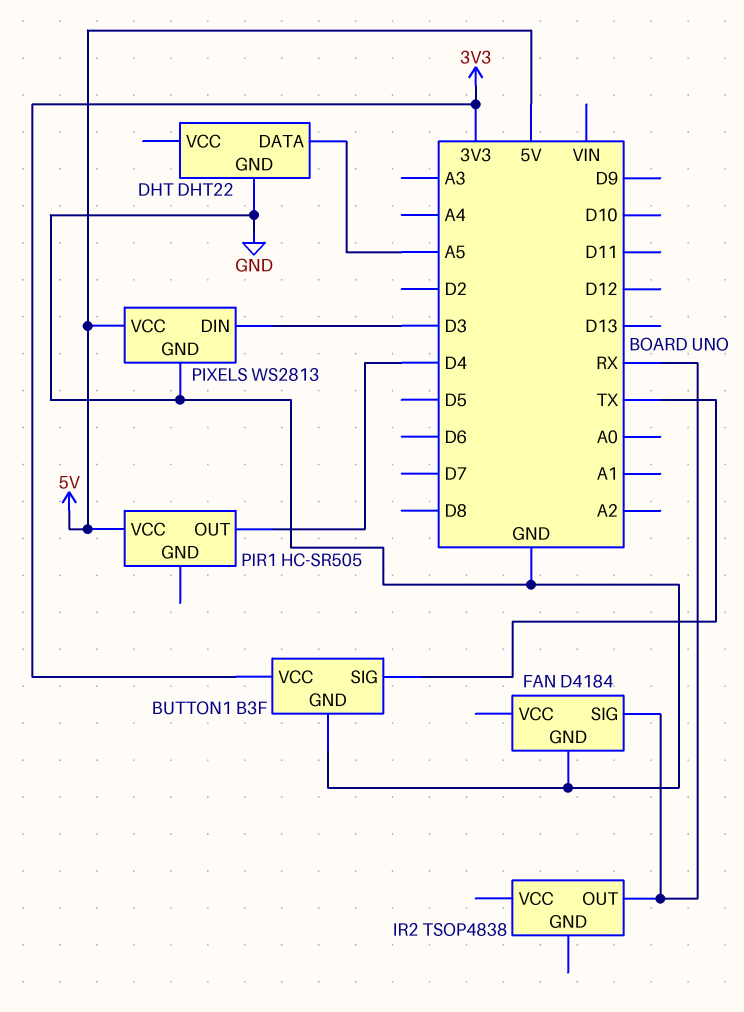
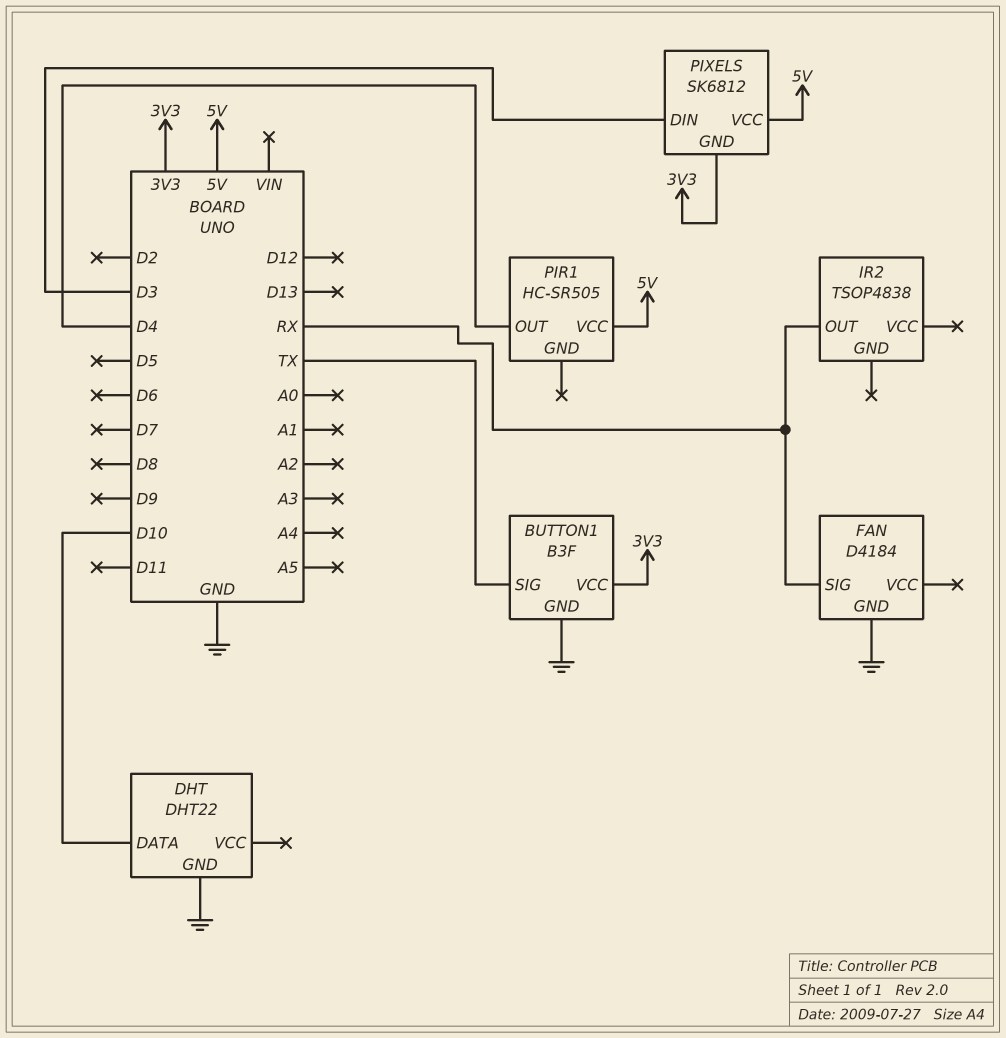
DHT pin DATA: A5 -> D10
PIXELS: WS2813 -> SK6812
PIXELS pin GND: GND -> 3V3

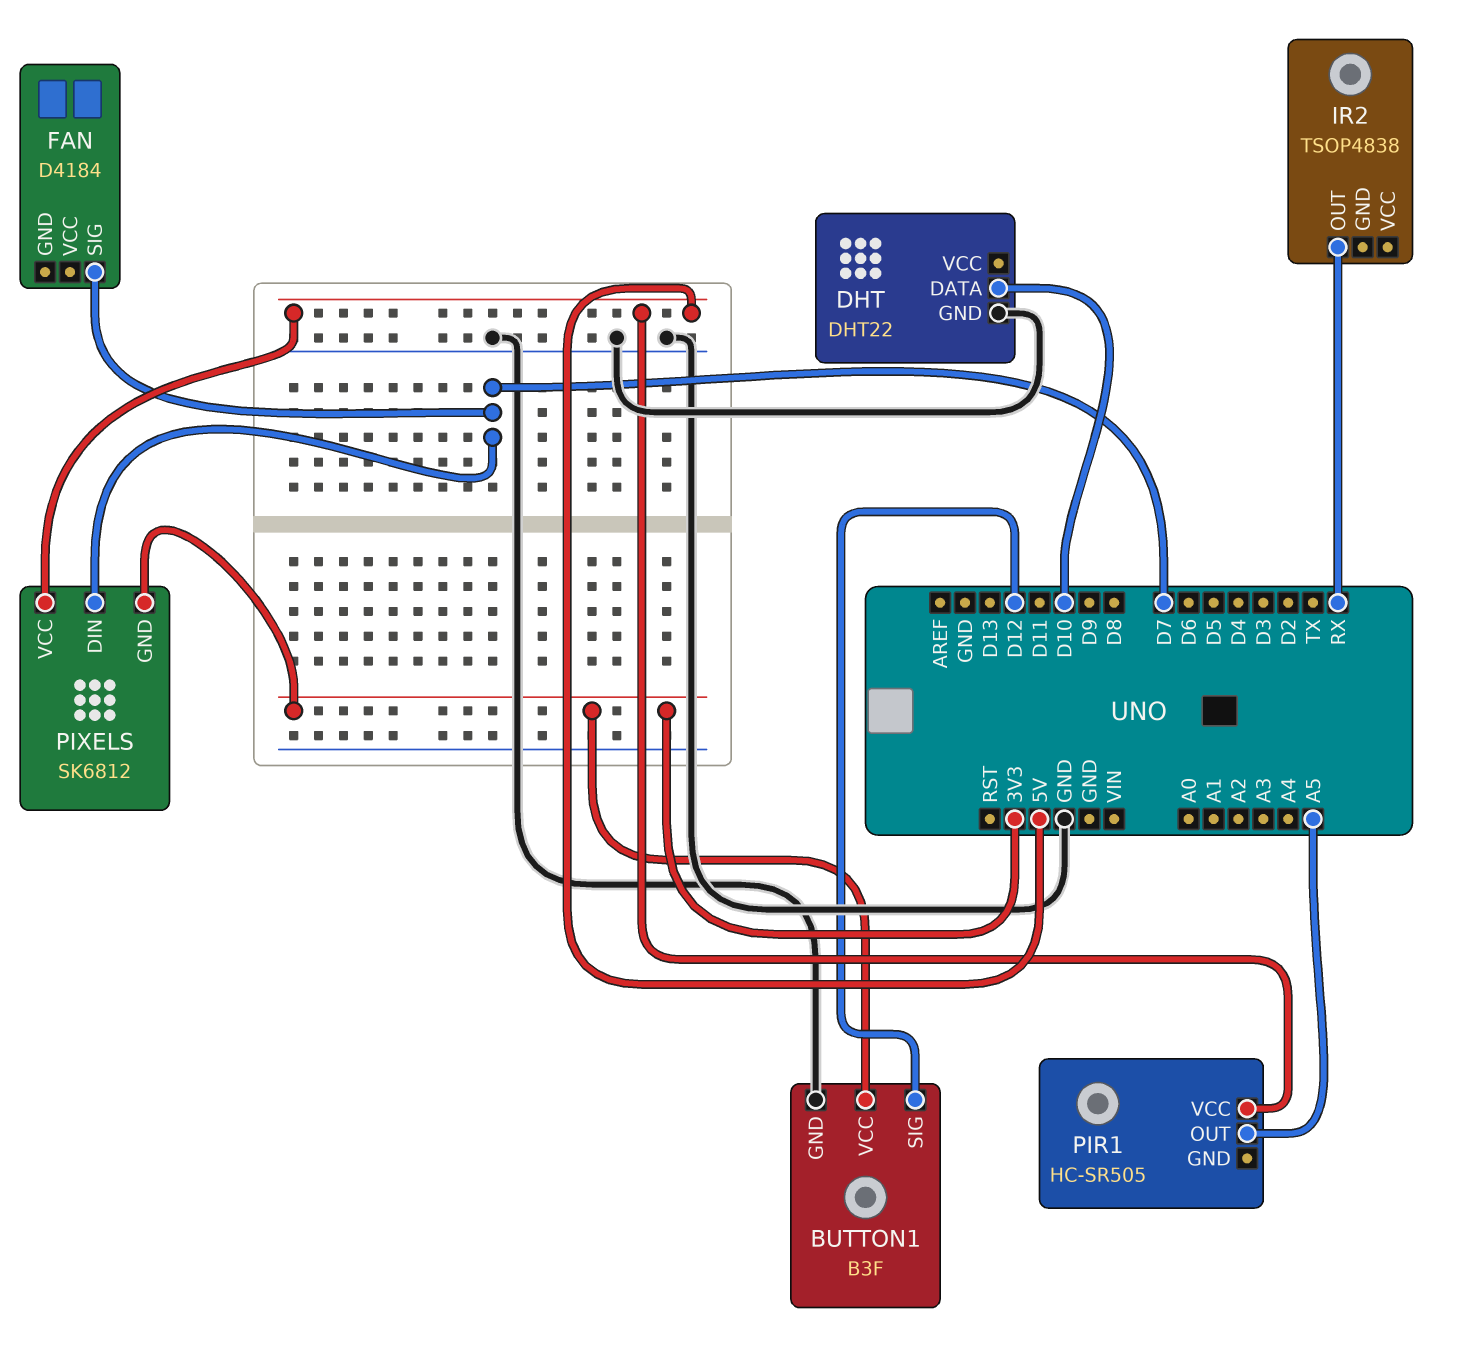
BUTTON1 pin SIG: TX -> D12
FAN pin GND: GND -> none
FAN pin SIG: RX -> D7
PIR1 pin OUT: D4 -> A5
PIXELS pin DIN: D3 -> D7

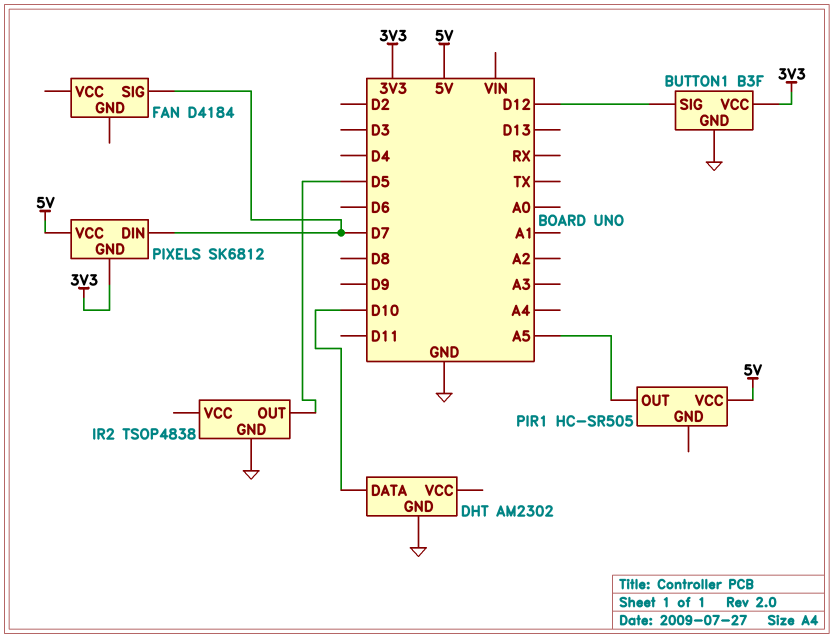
DHT: DHT22 -> AM2302
IR2 pin GND: none -> GND
IR2 pin OUT: RX -> D5

